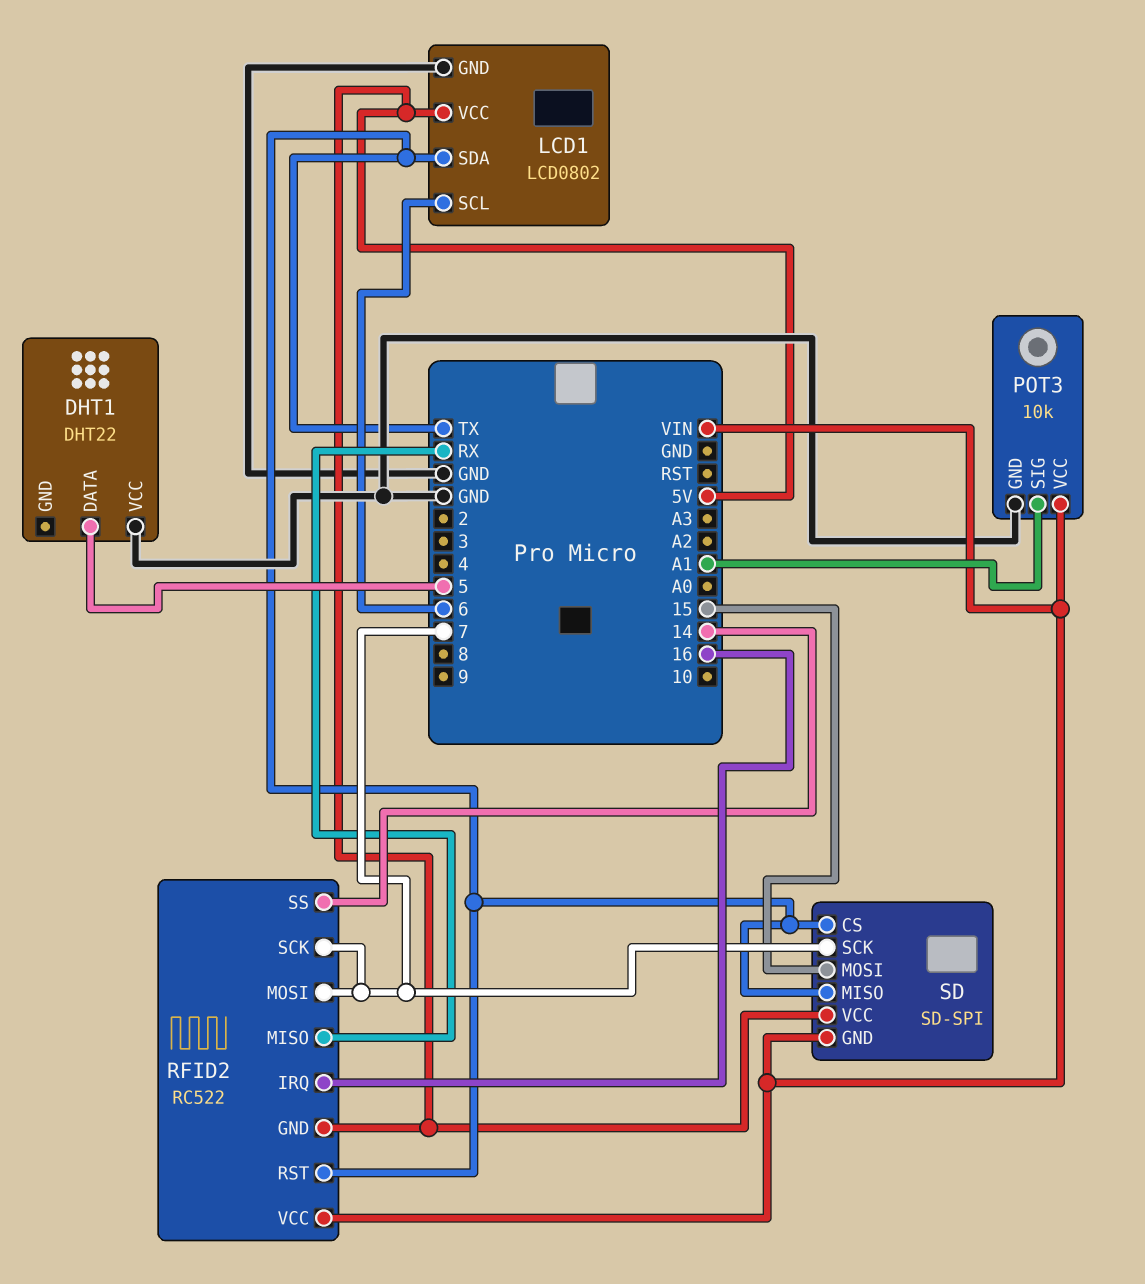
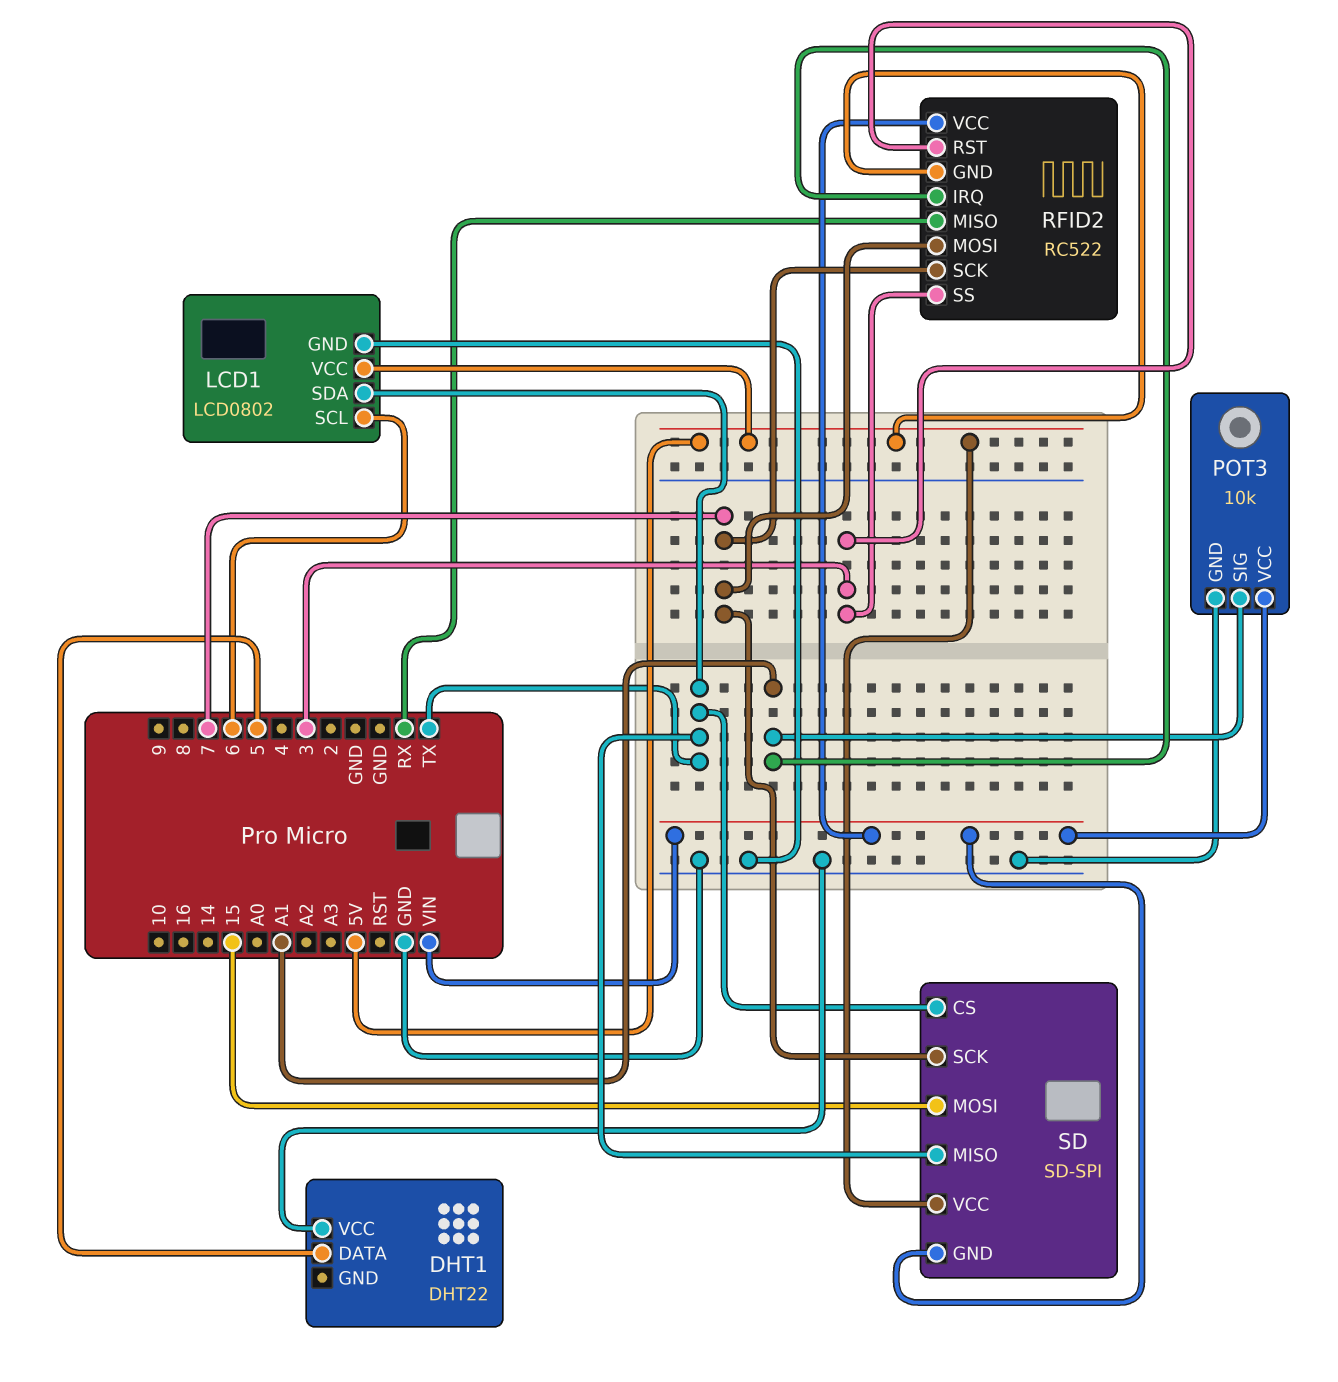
RFID2 pin IRQ: 16 -> A1
RFID2 pin RST: TX -> 3
RFID2 pin SS: 14 -> 3

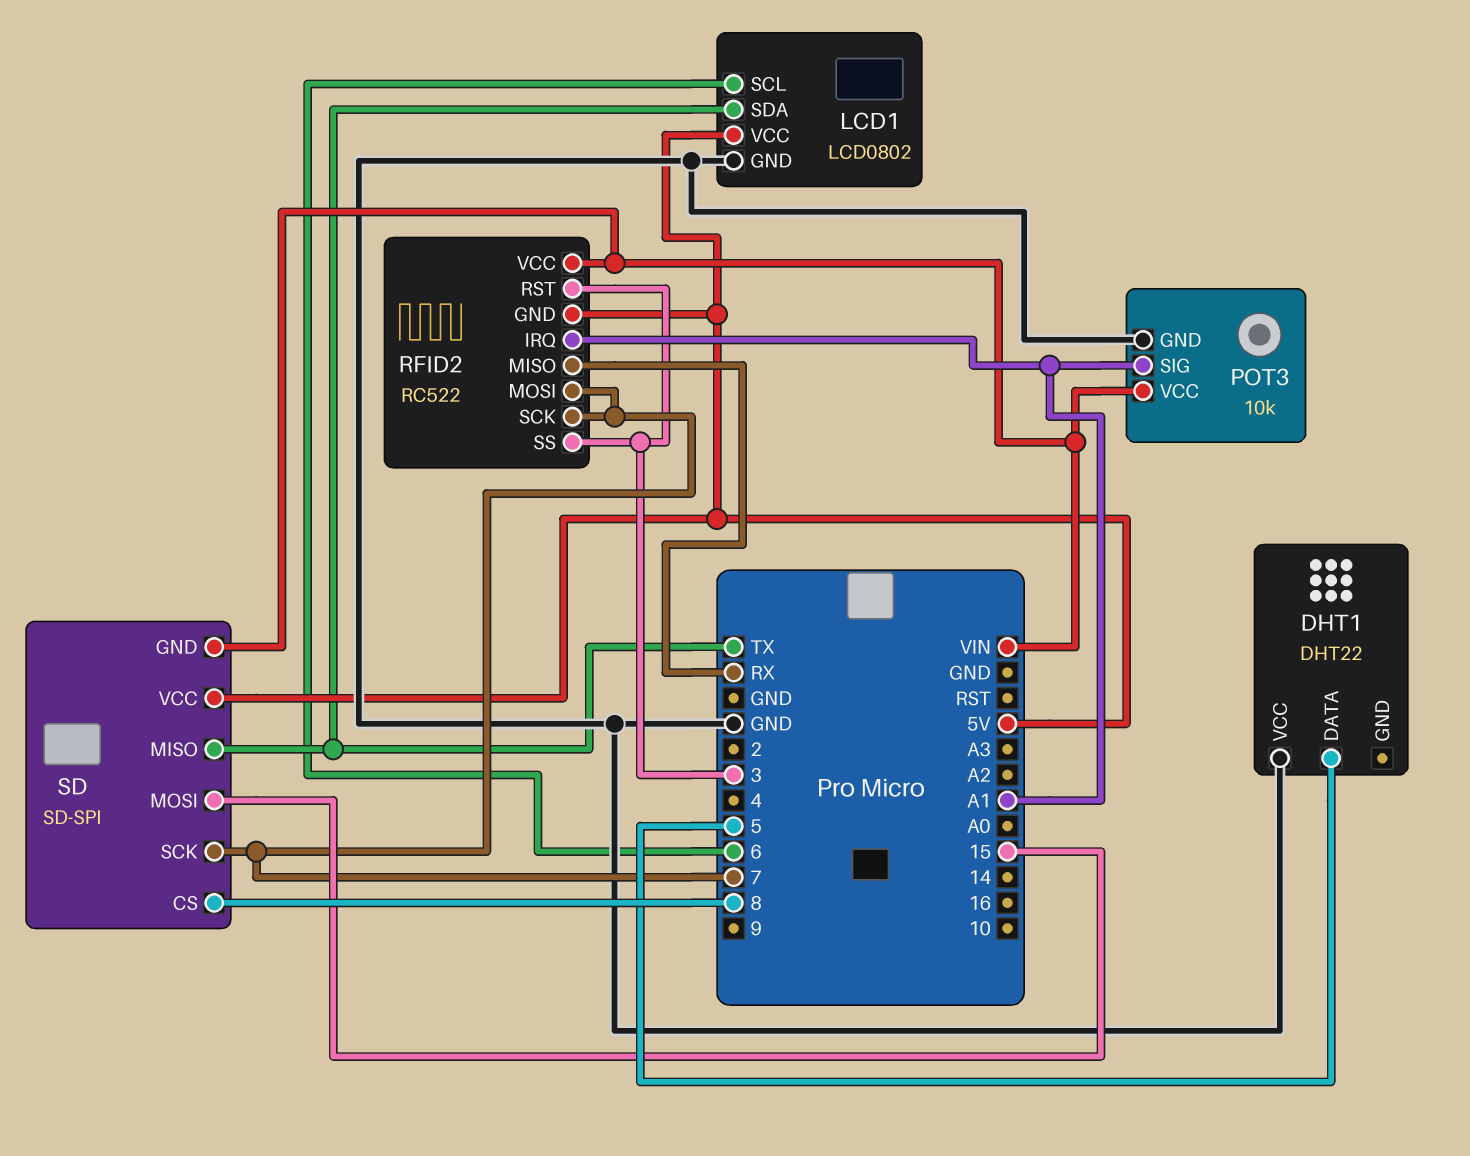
SD pin CS: TX -> 8

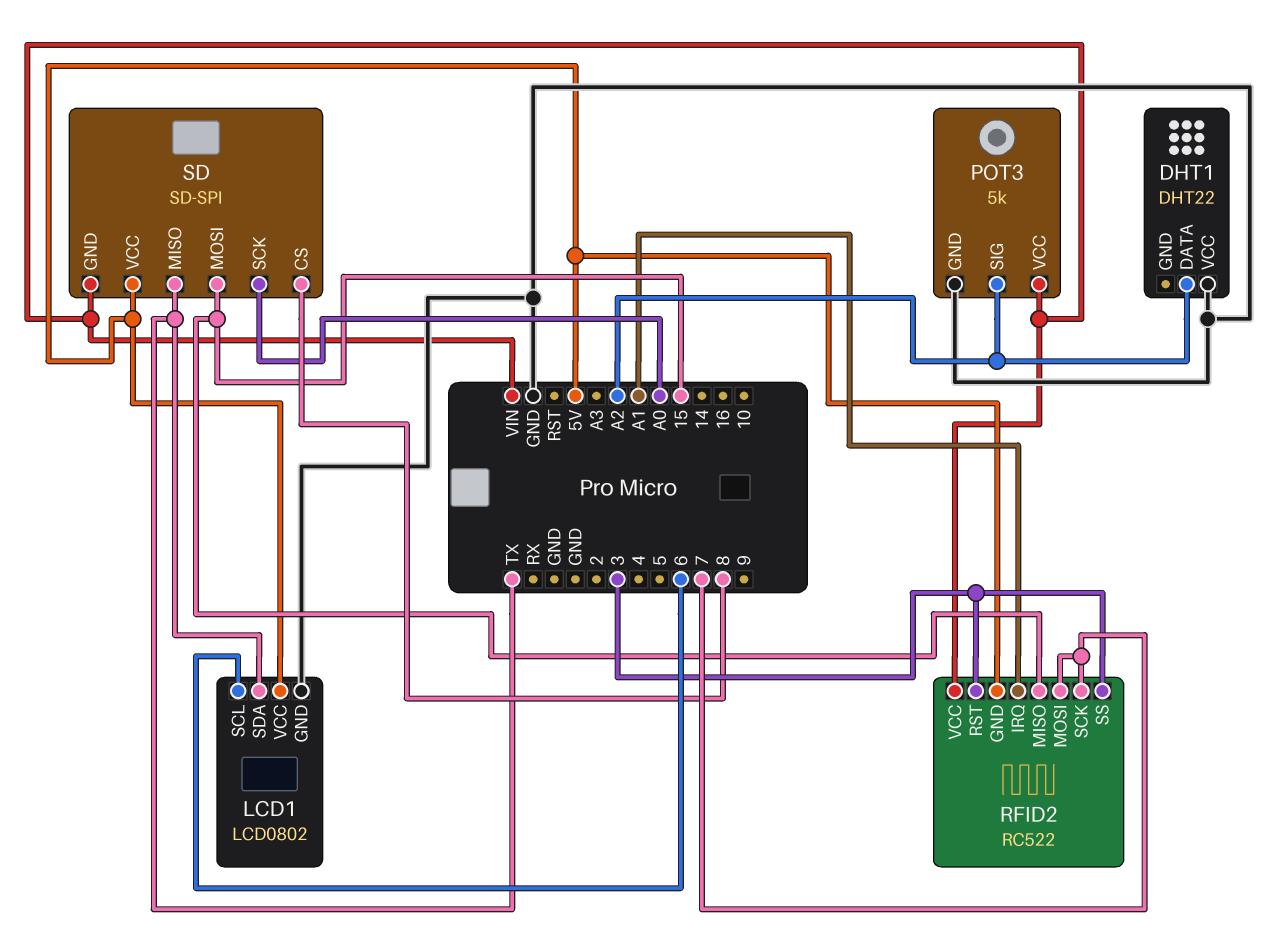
DHT1 pin DATA: 5 -> A2
POT3: 10k -> 5k
POT3 pin SIG: A1 -> A2
RFID2 pin MISO: RX -> 15
SD pin SCK: 7 -> A0

